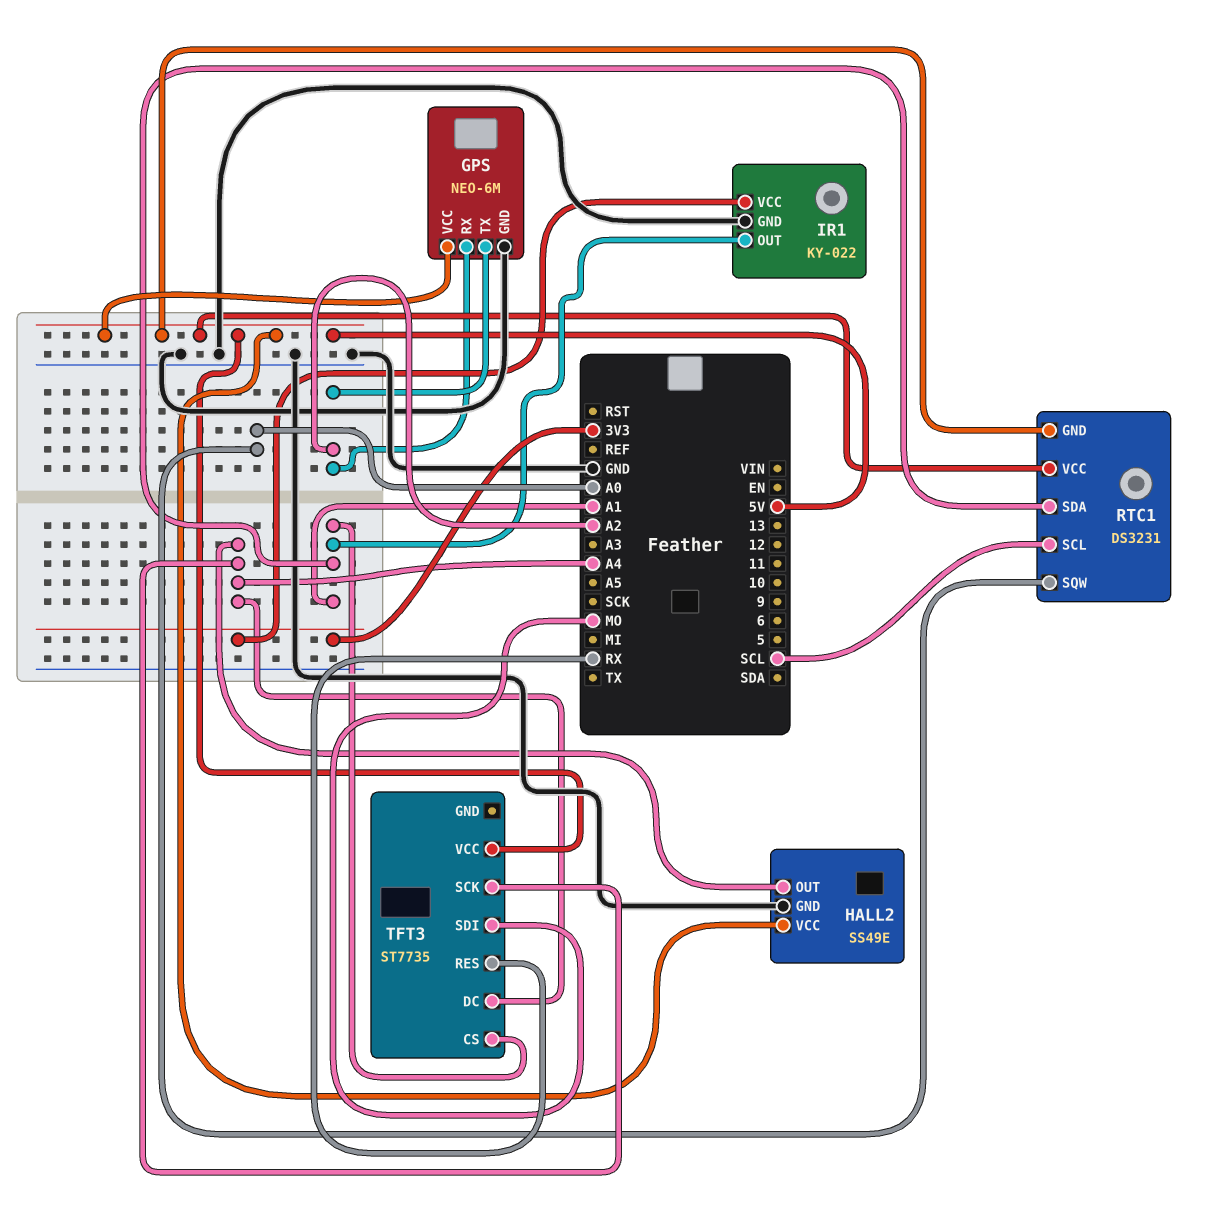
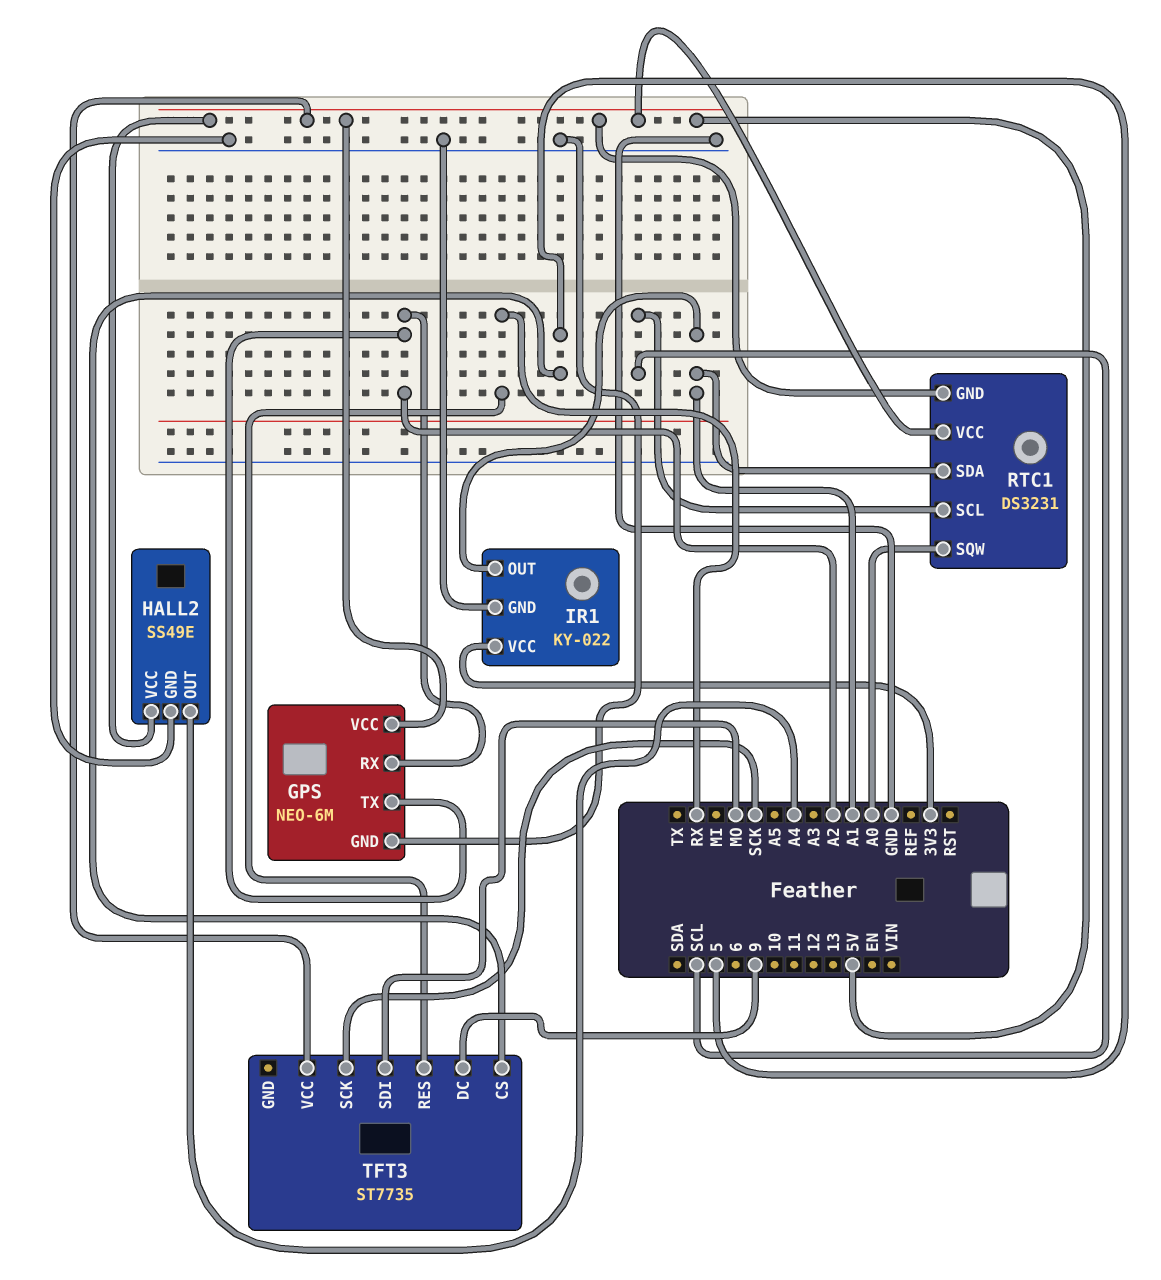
TFT3 pin CS: A1 -> 5
TFT3 pin DC: A4 -> 9
TFT3 pin SCK: A4 -> SCK

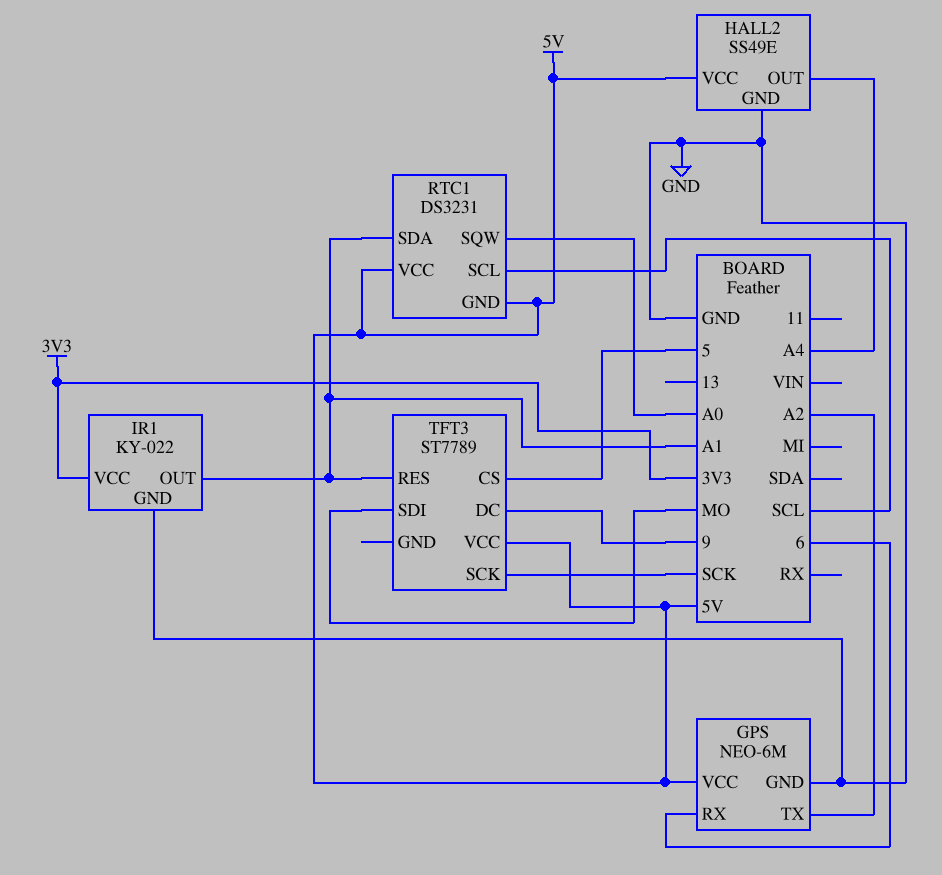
GPS pin RX: A2 -> 6
TFT3: ST7735 -> ST7789
TFT3 pin RES: RX -> A1

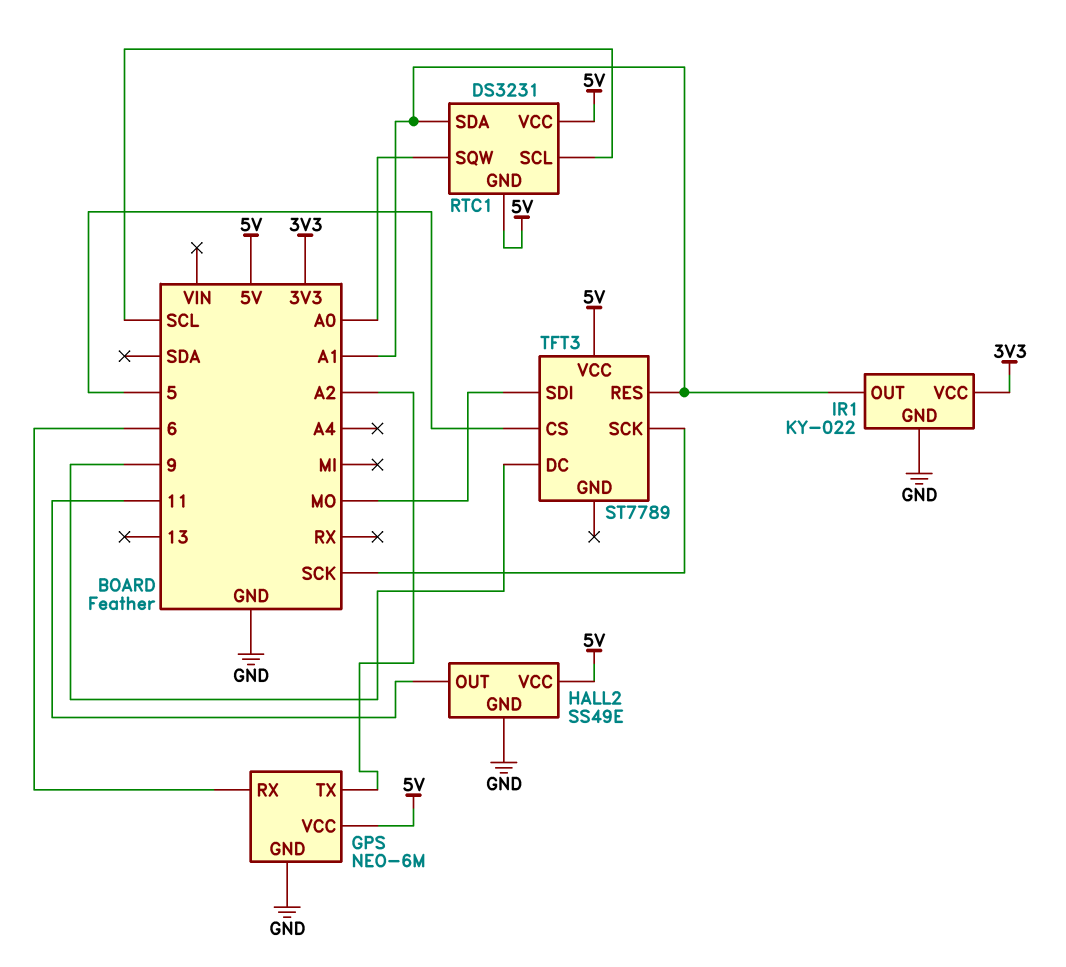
HALL2 pin OUT: A4 -> 11

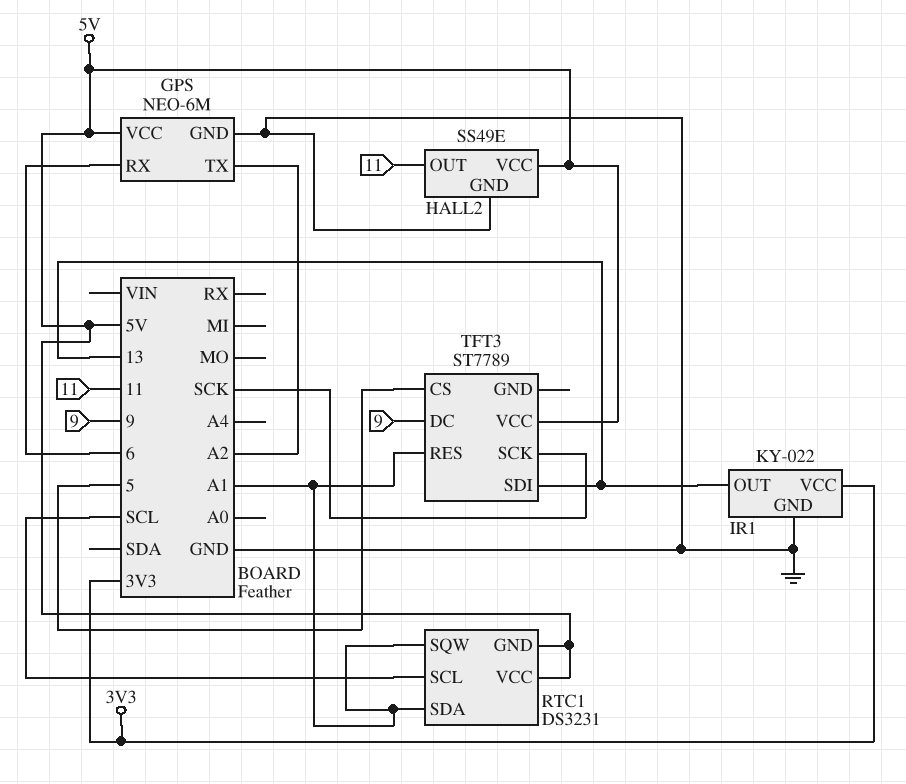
IR1 pin OUT: A1 -> 13
RTC1 pin SQW: A0 -> A1
TFT3 pin SDI: MO -> 13

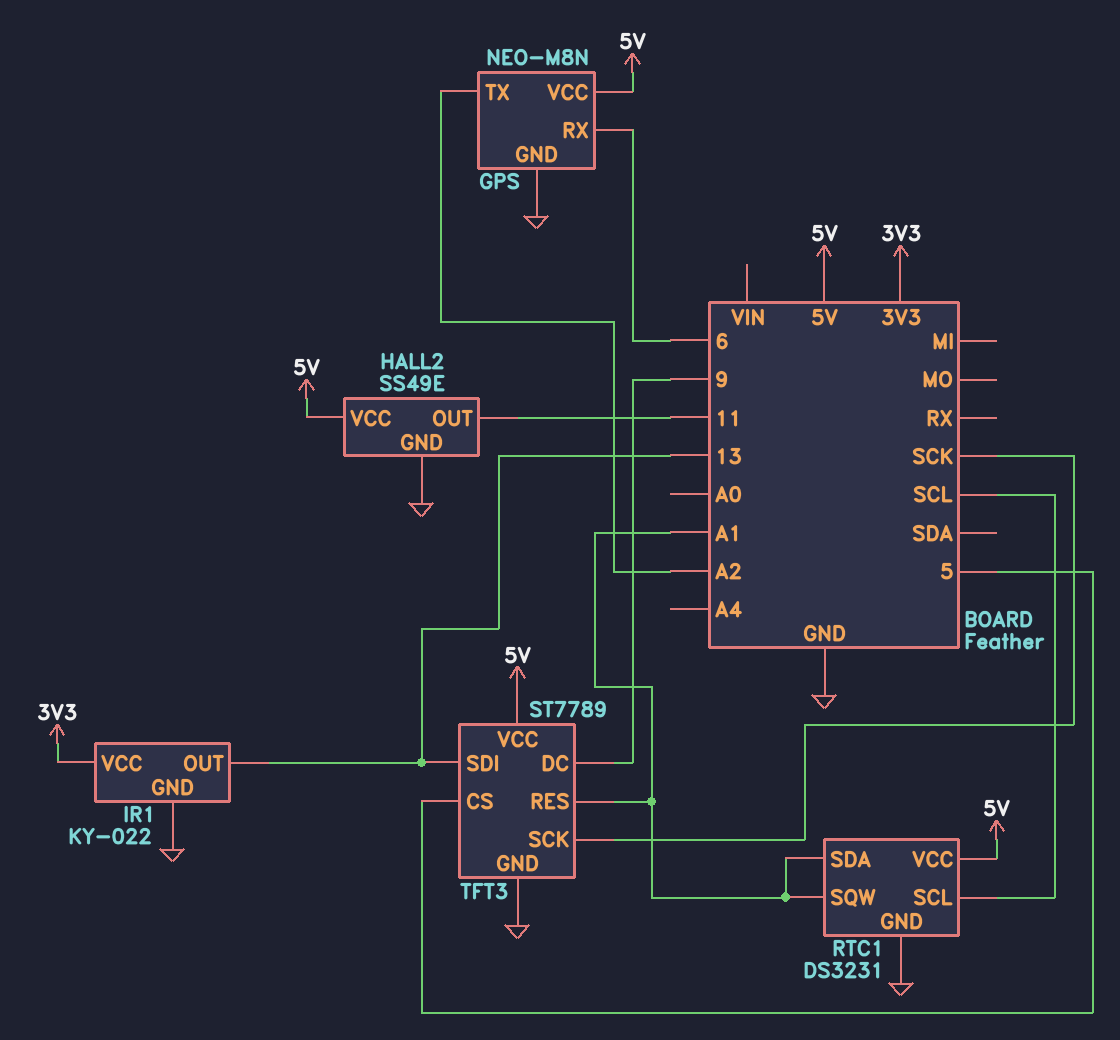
GPS: NEO-6M -> NEO-M8N
RTC1 pin GND: 5V -> GND
TFT3 pin GND: none -> GND

